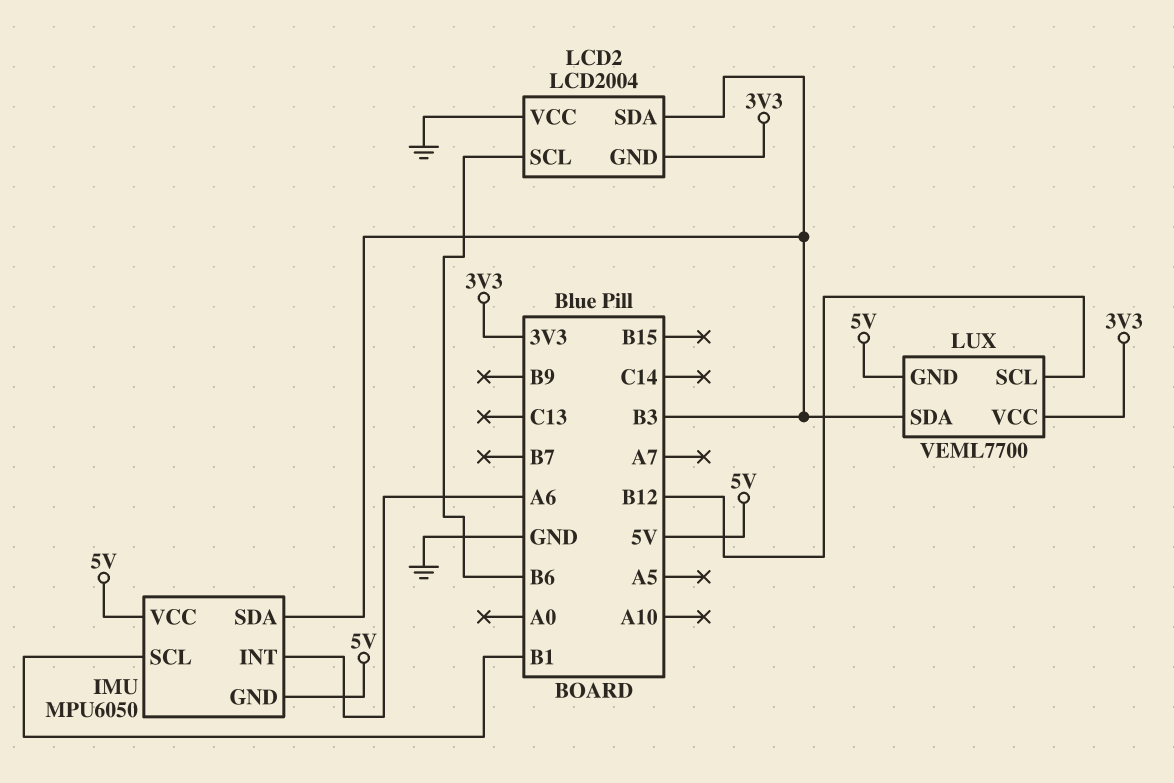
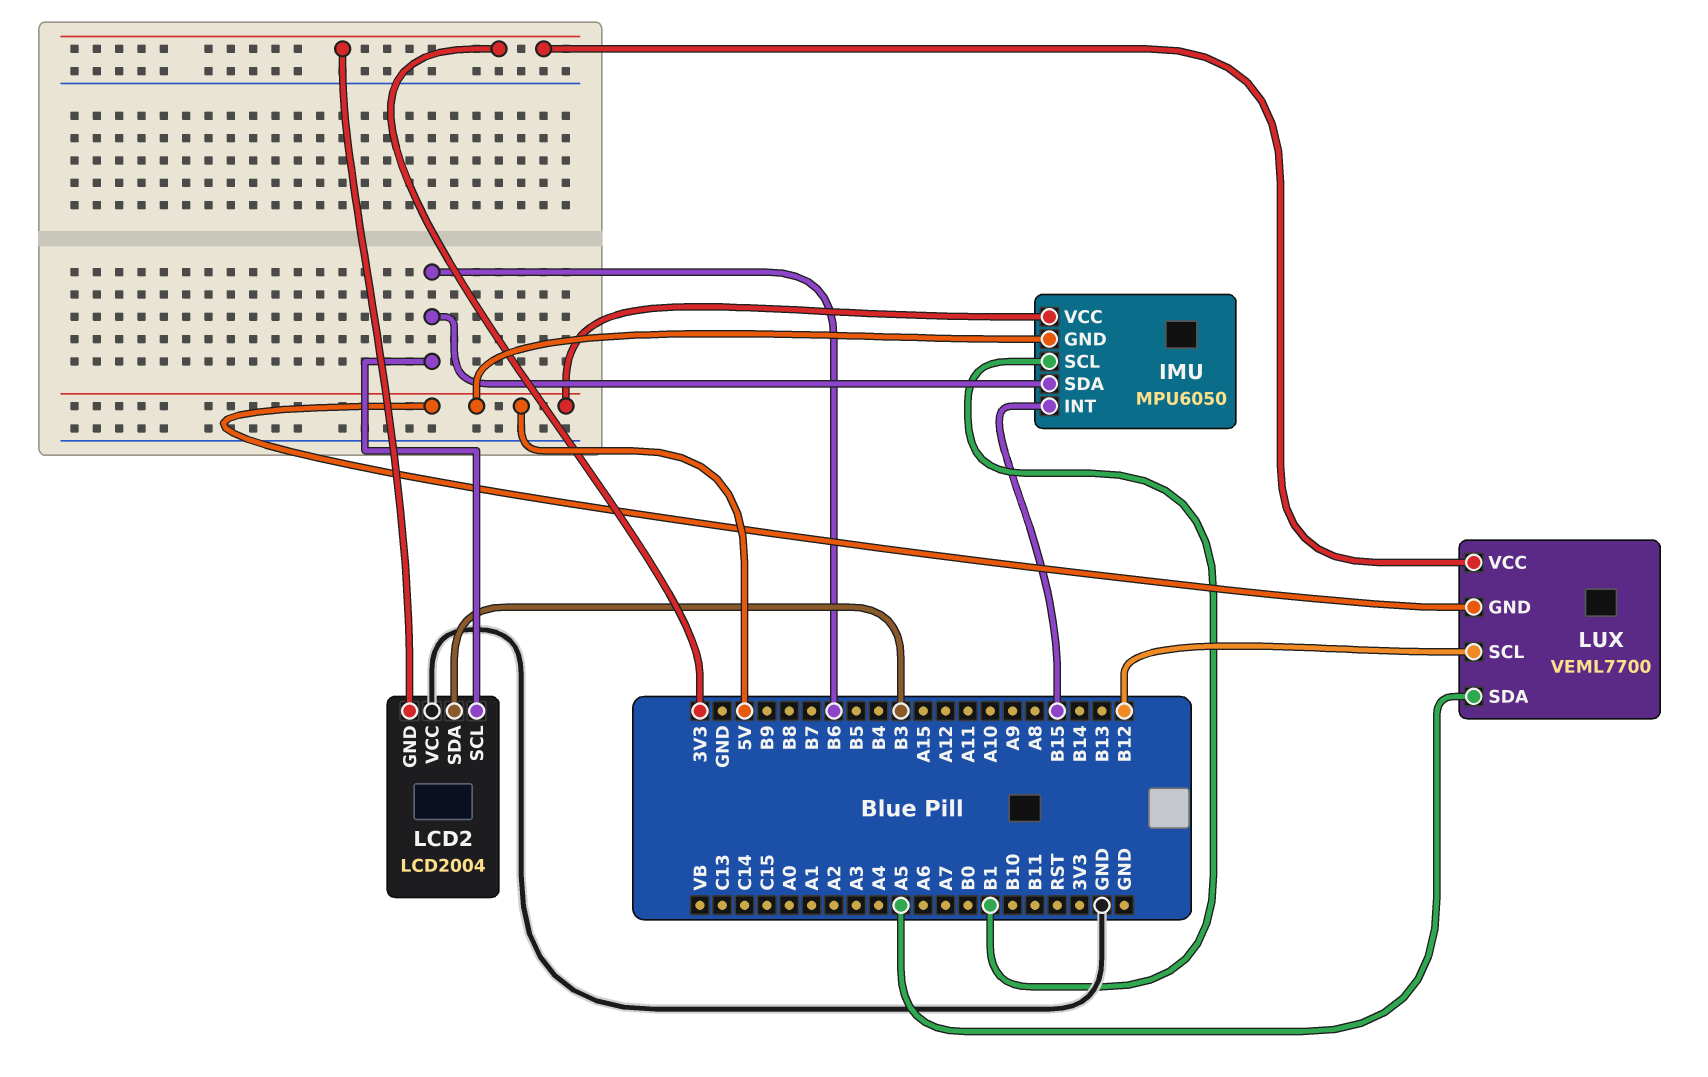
IMU pin INT: A6 -> B15
IMU pin SDA: B3 -> B6
LUX pin SDA: B3 -> A5

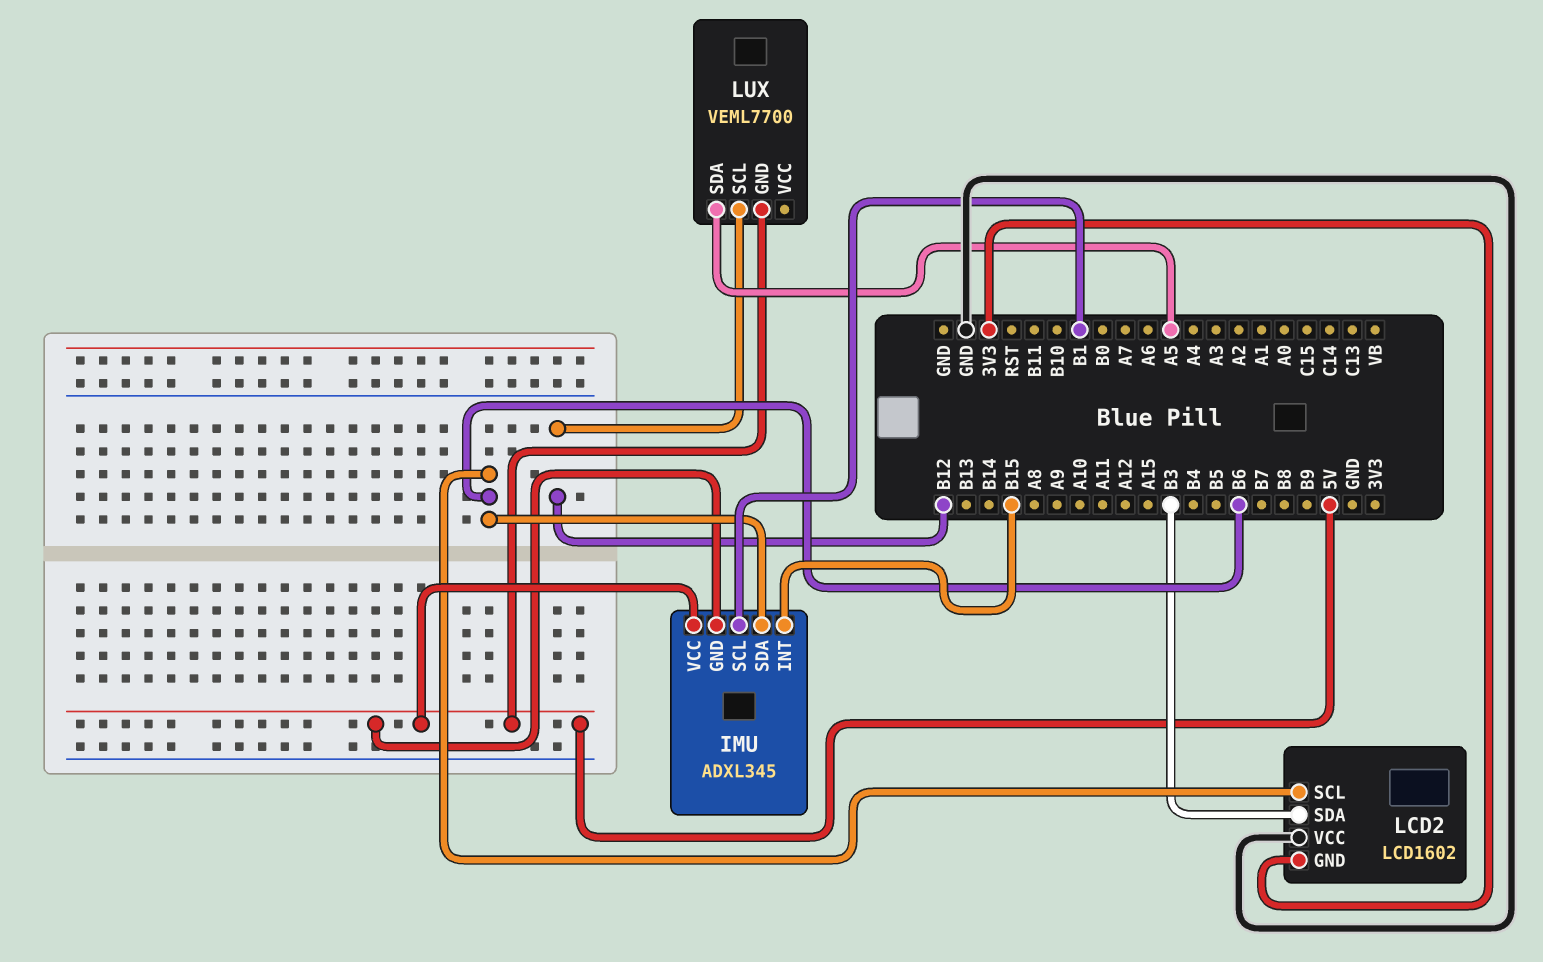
IMU: MPU6050 -> ADXL345
LCD2: LCD2004 -> LCD1602
LUX pin VCC: 3V3 -> none

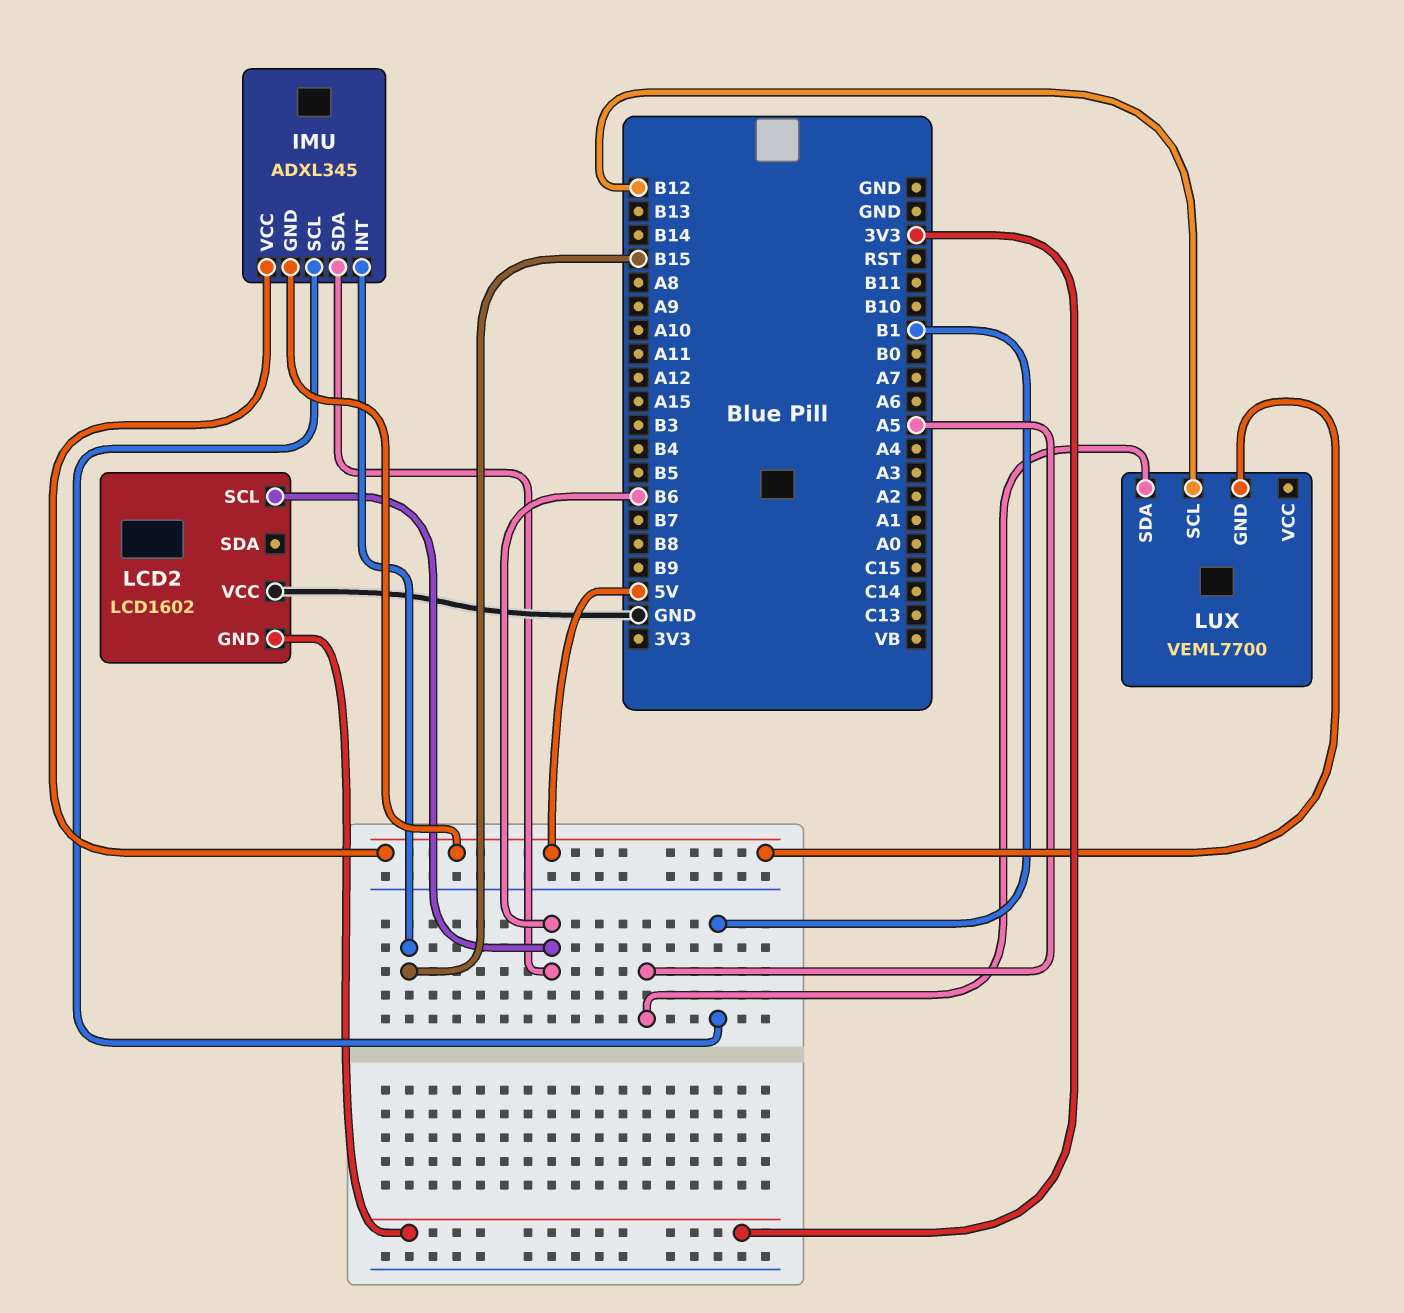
LCD2 pin SDA: B3 -> none

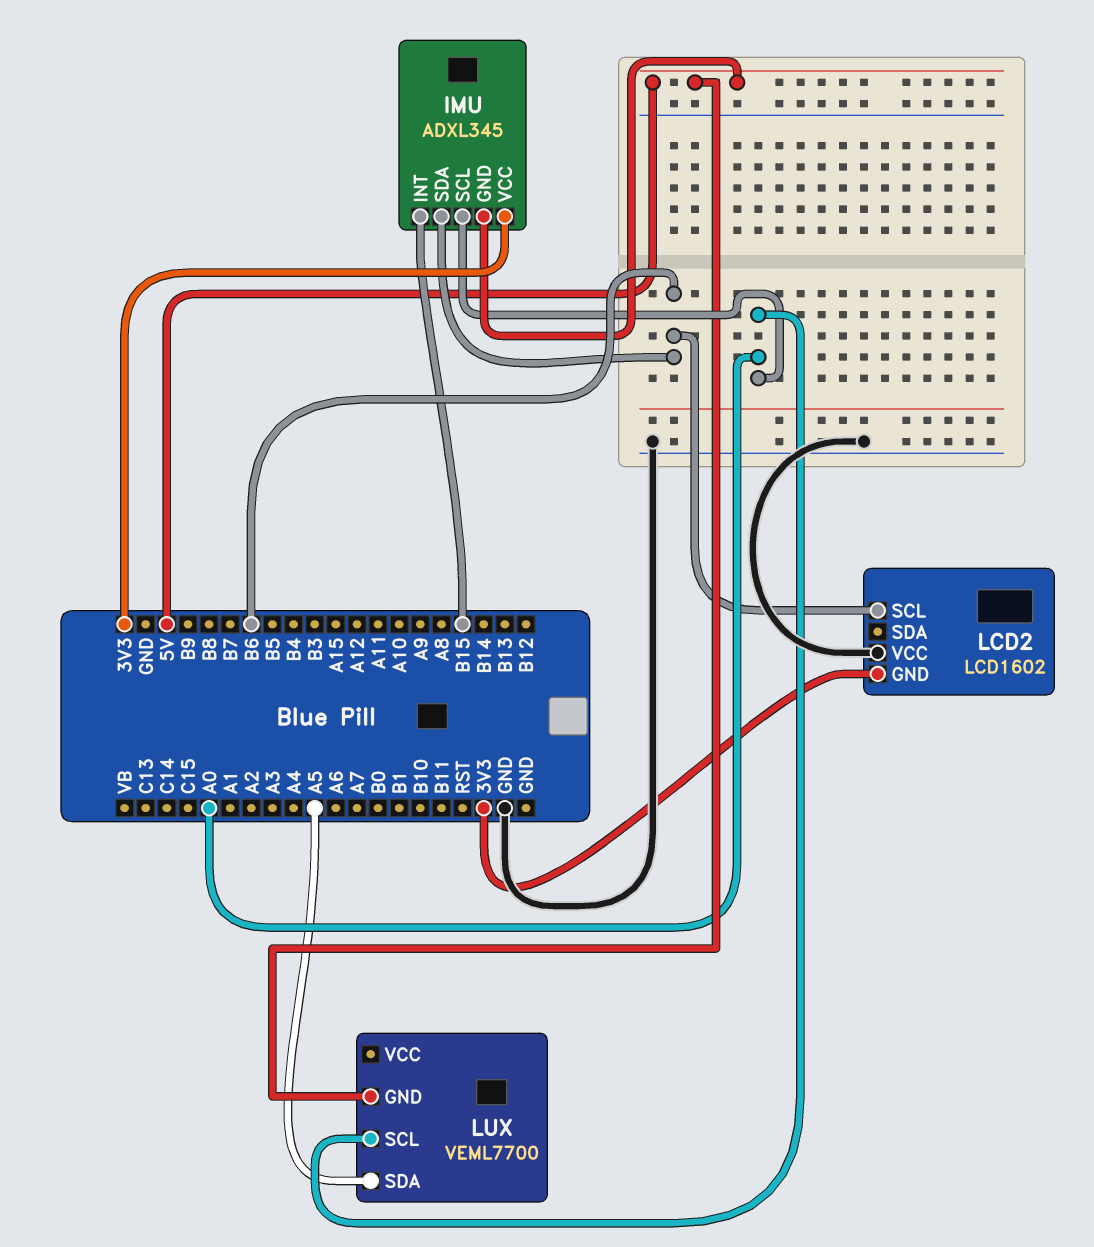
IMU pin SCL: B1 -> A0
IMU pin VCC: 5V -> 3V3
LUX pin SCL: B12 -> A0

